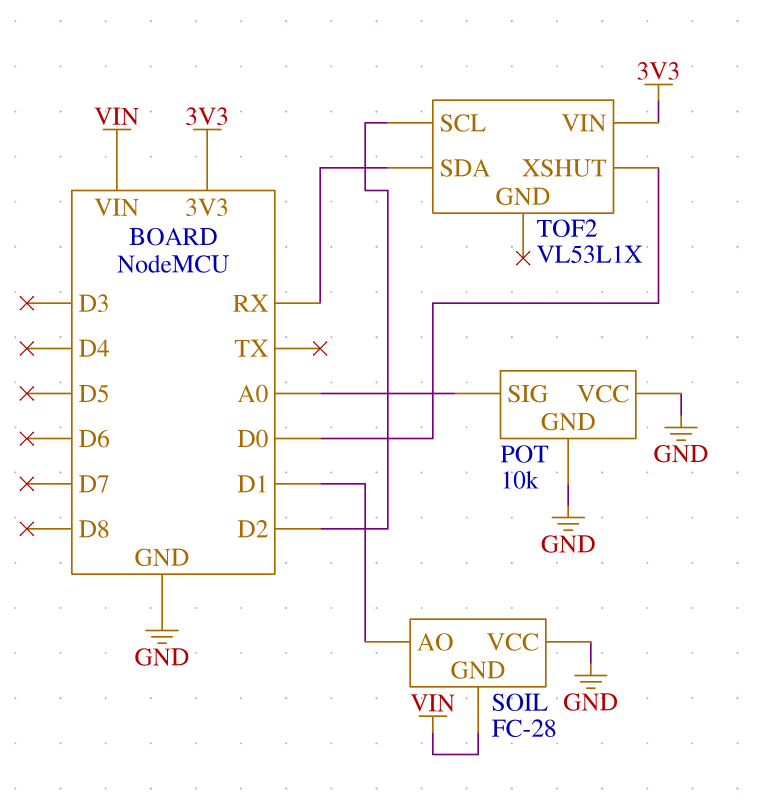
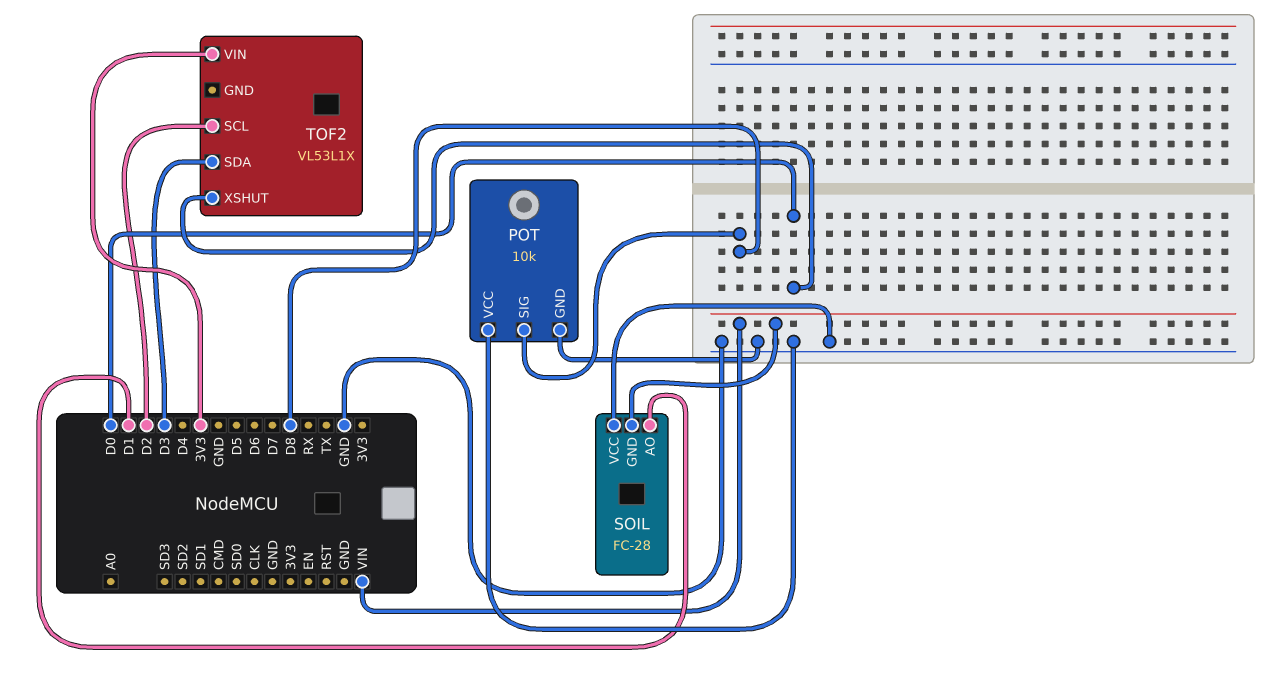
POT pin SIG: A0 -> D8
TOF2 pin SDA: RX -> D3

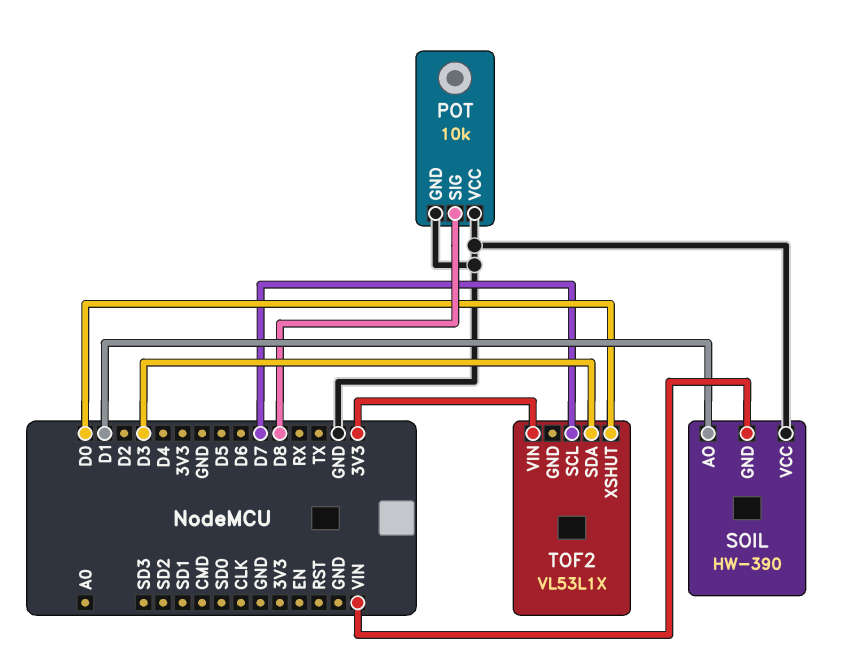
SOIL: FC-28 -> HW-390
TOF2 pin SCL: D2 -> D7

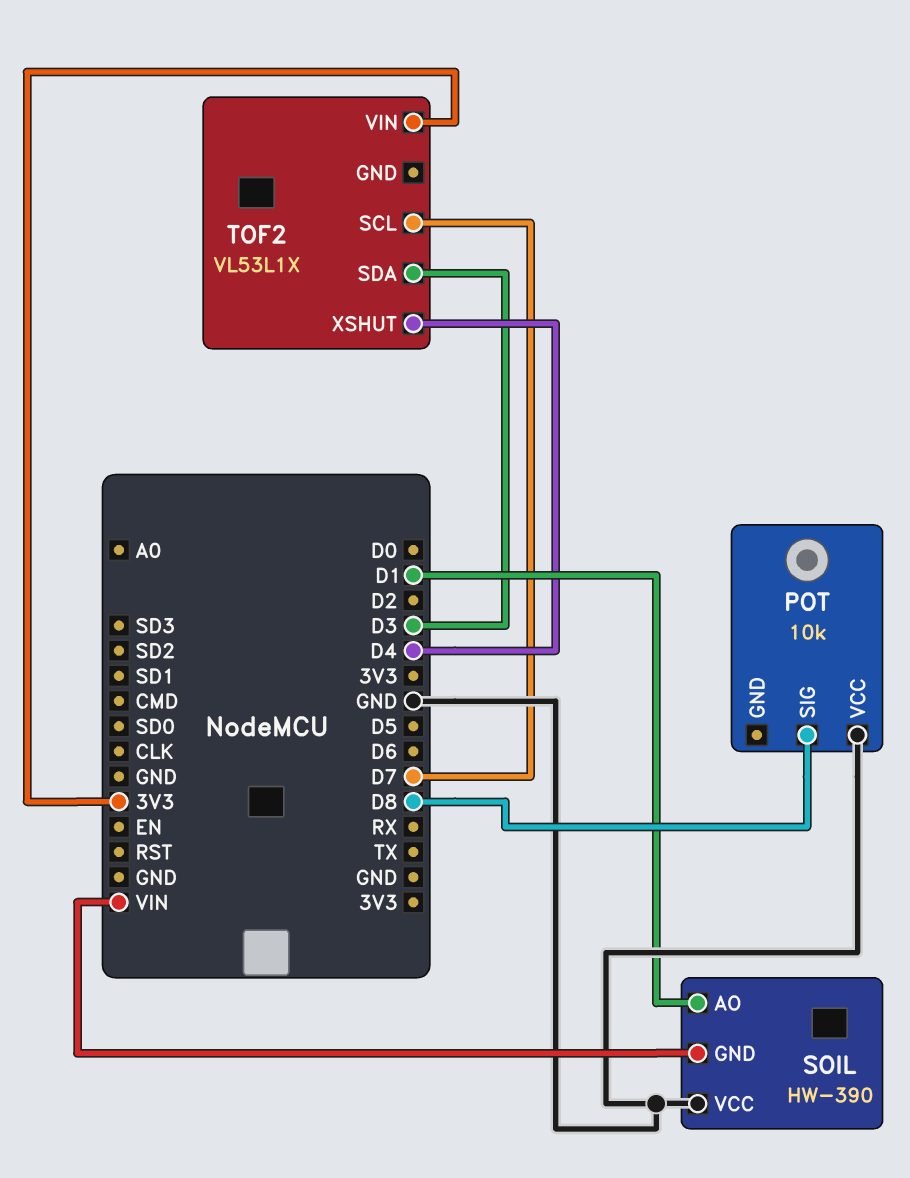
POT pin GND: GND -> none
TOF2 pin XSHUT: D0 -> D4

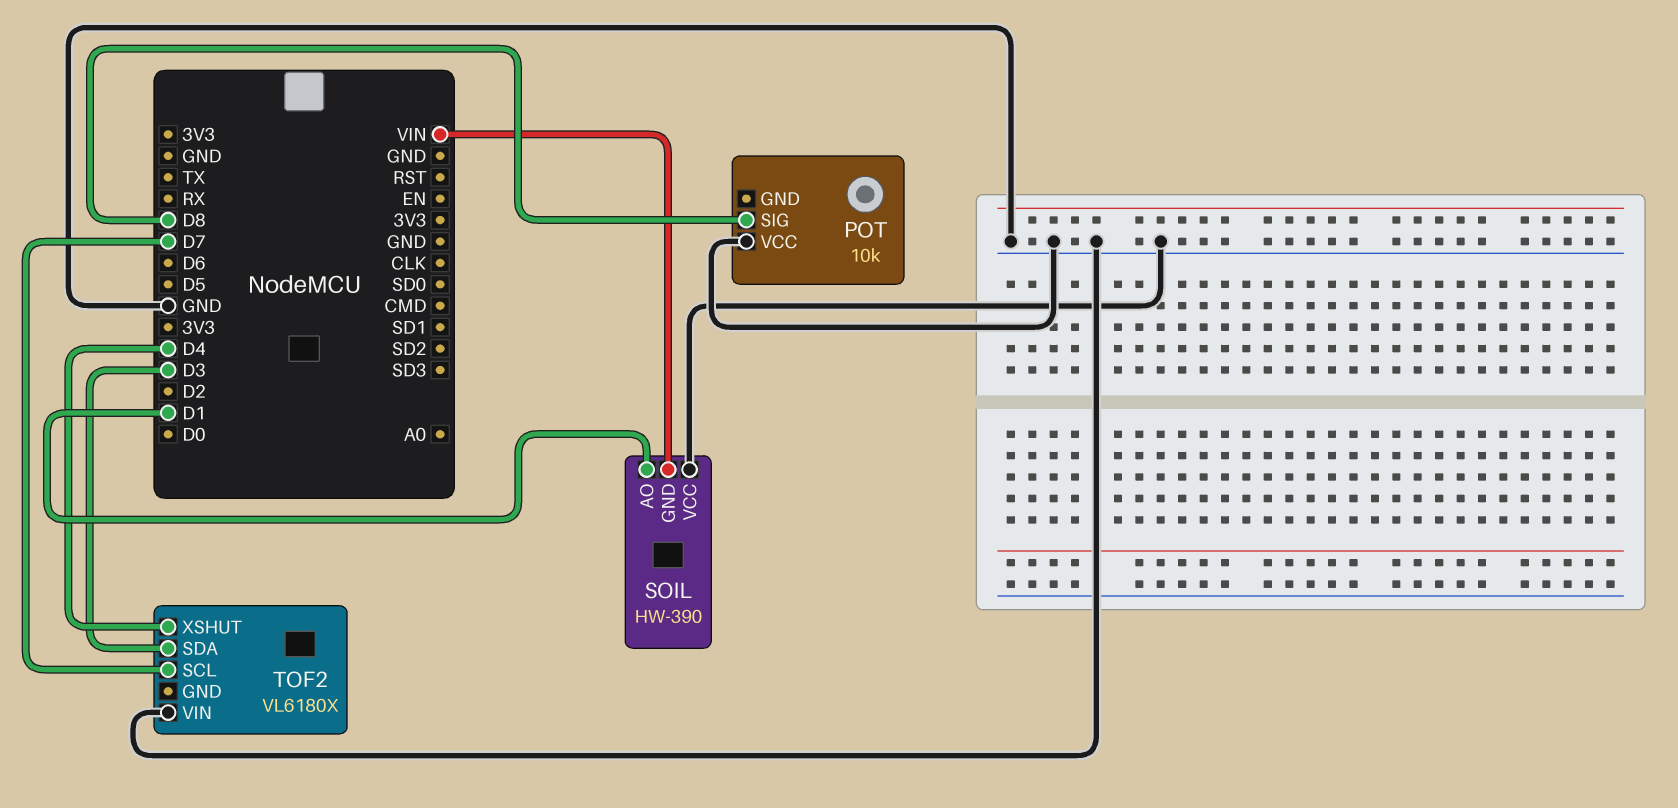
TOF2: VL53L1X -> VL6180X
TOF2 pin VIN: 3V3 -> GND

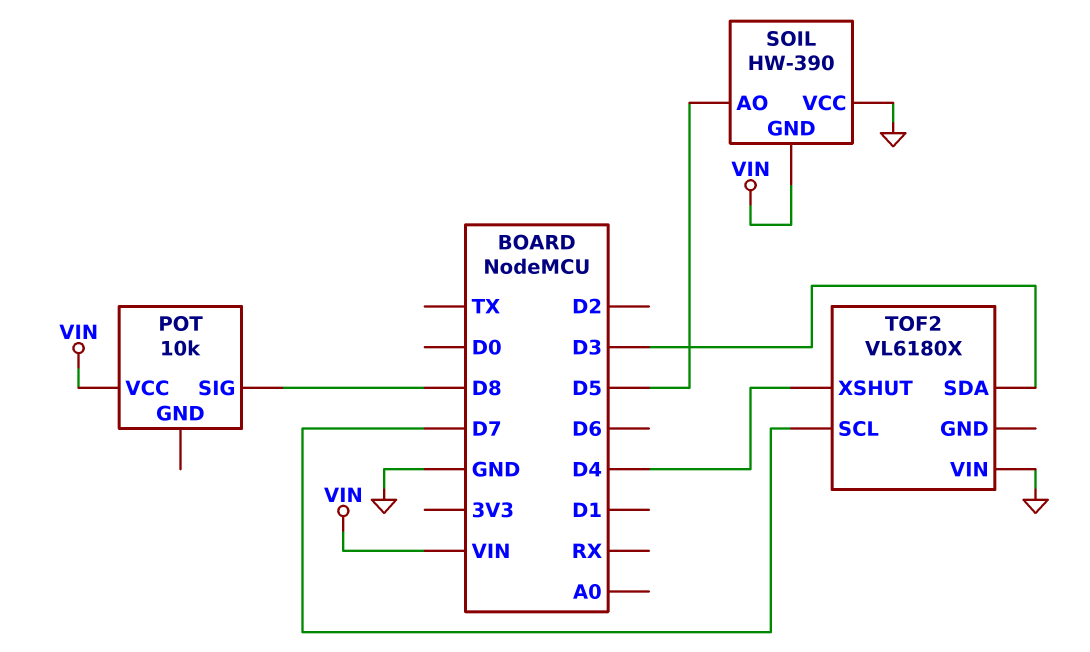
POT pin VCC: GND -> VIN
SOIL pin AO: D1 -> D5

